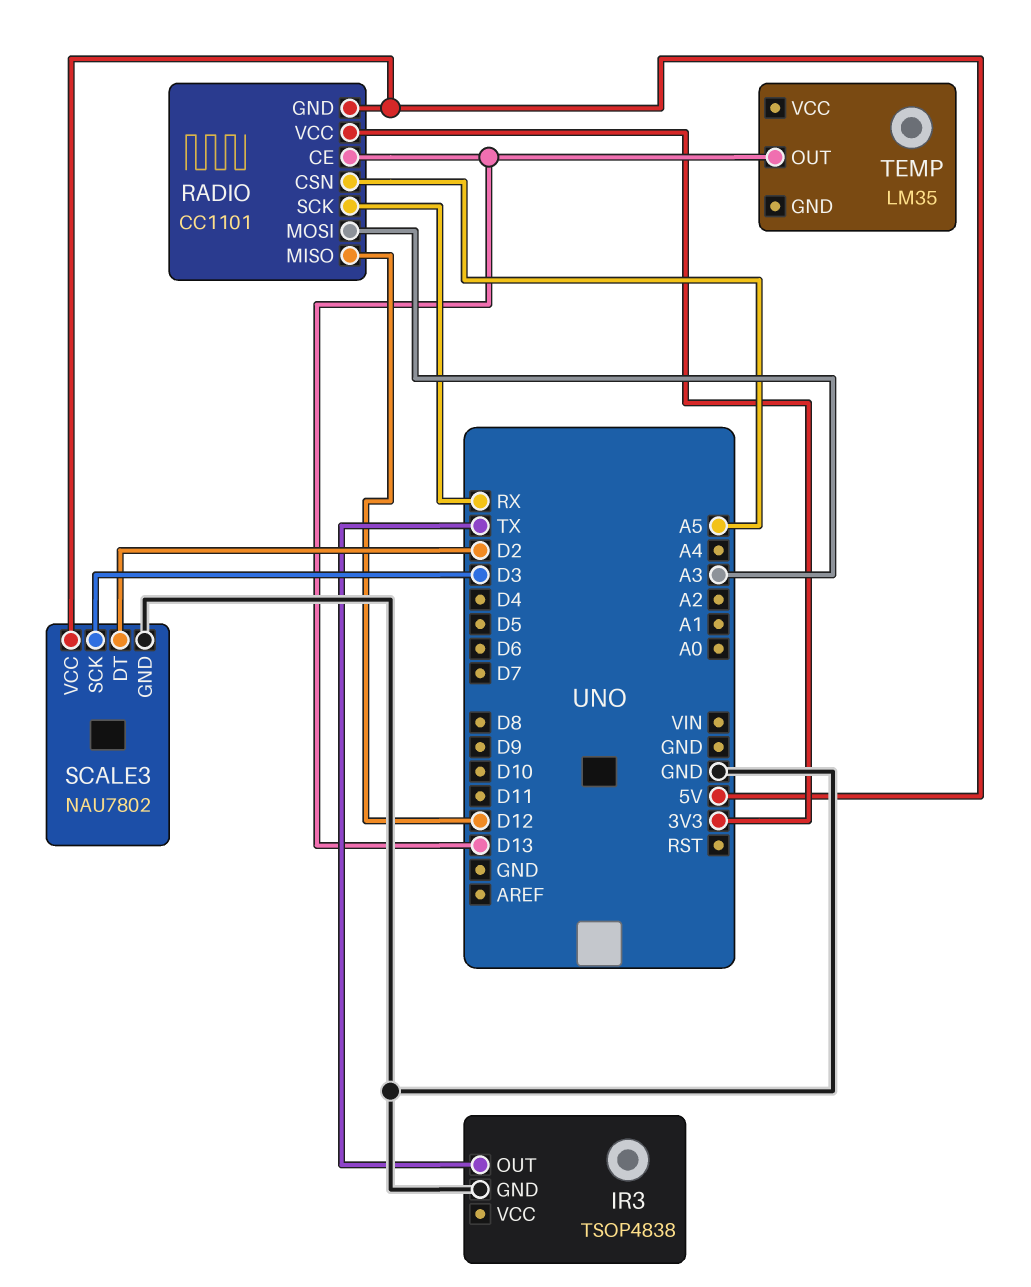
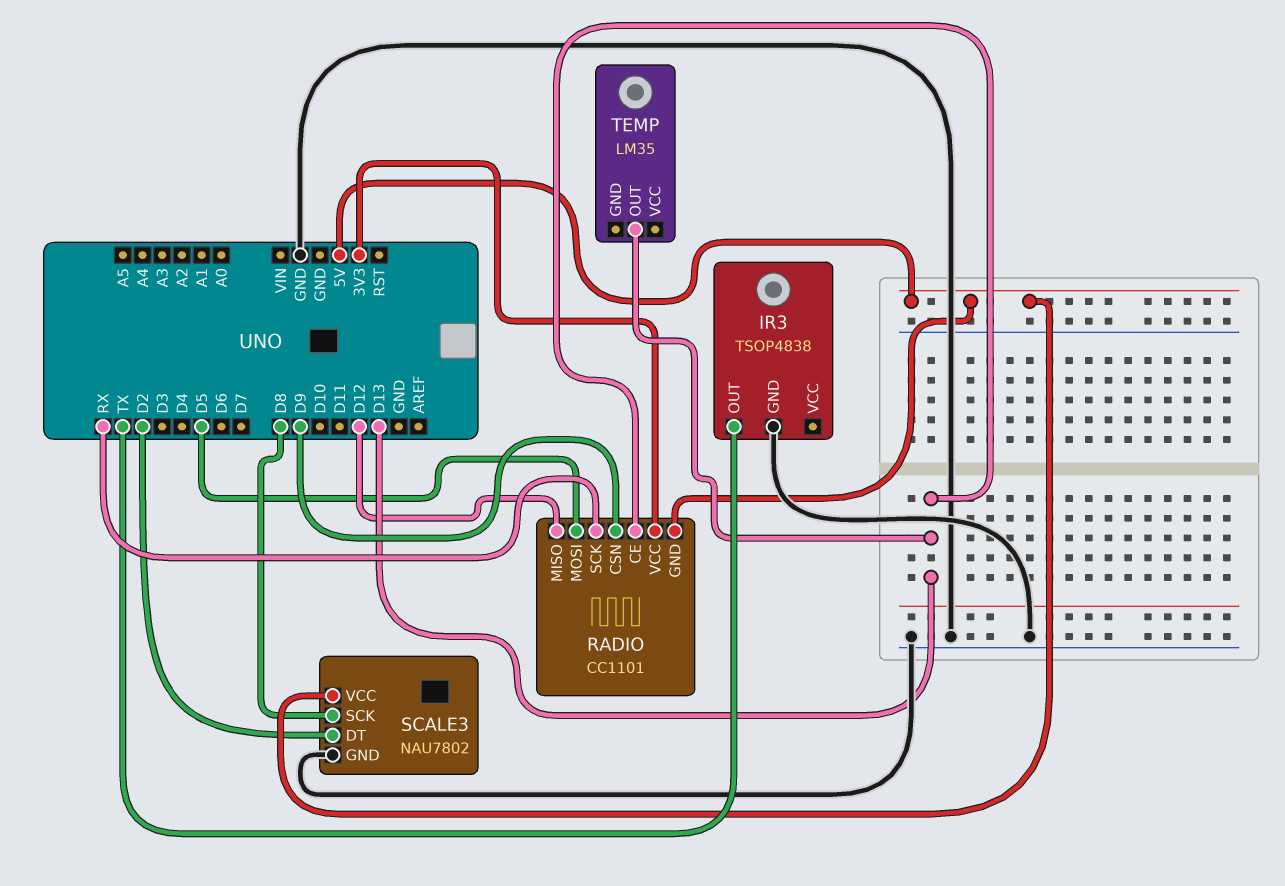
RADIO pin CSN: A5 -> D9
RADIO pin MOSI: A3 -> D5
SCALE3 pin SCK: D3 -> D8

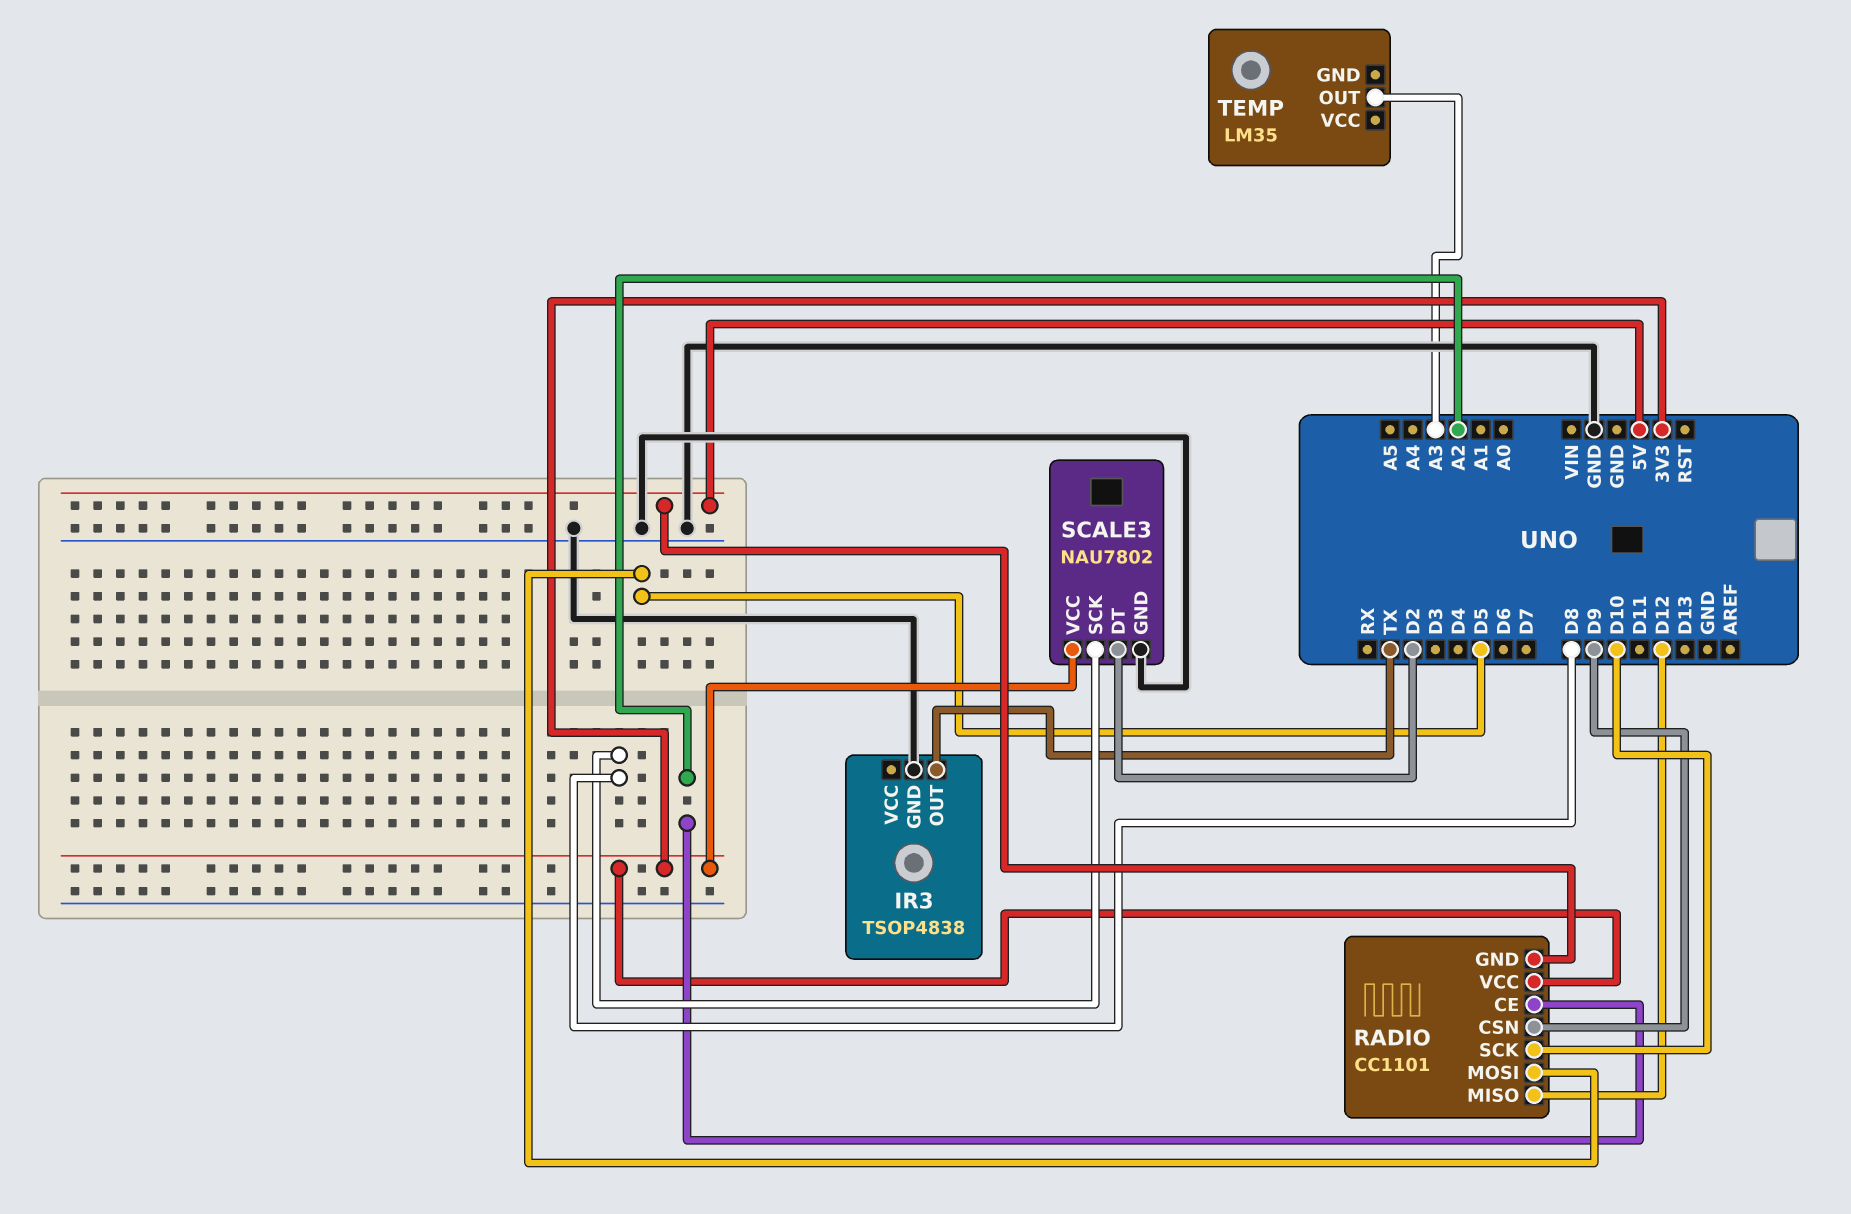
RADIO pin CE: D13 -> A2
RADIO pin SCK: RX -> D10
SCALE3 pin VCC: 5V -> 3V3
TEMP pin OUT: D13 -> A3

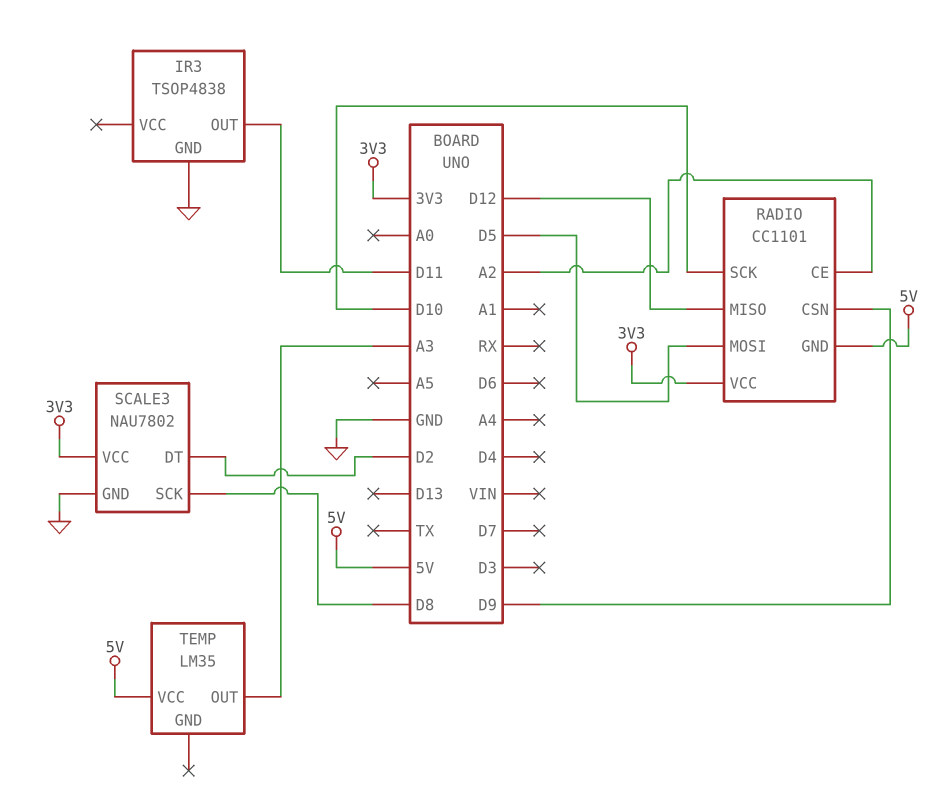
IR3 pin OUT: TX -> D11
TEMP pin VCC: none -> 5V

